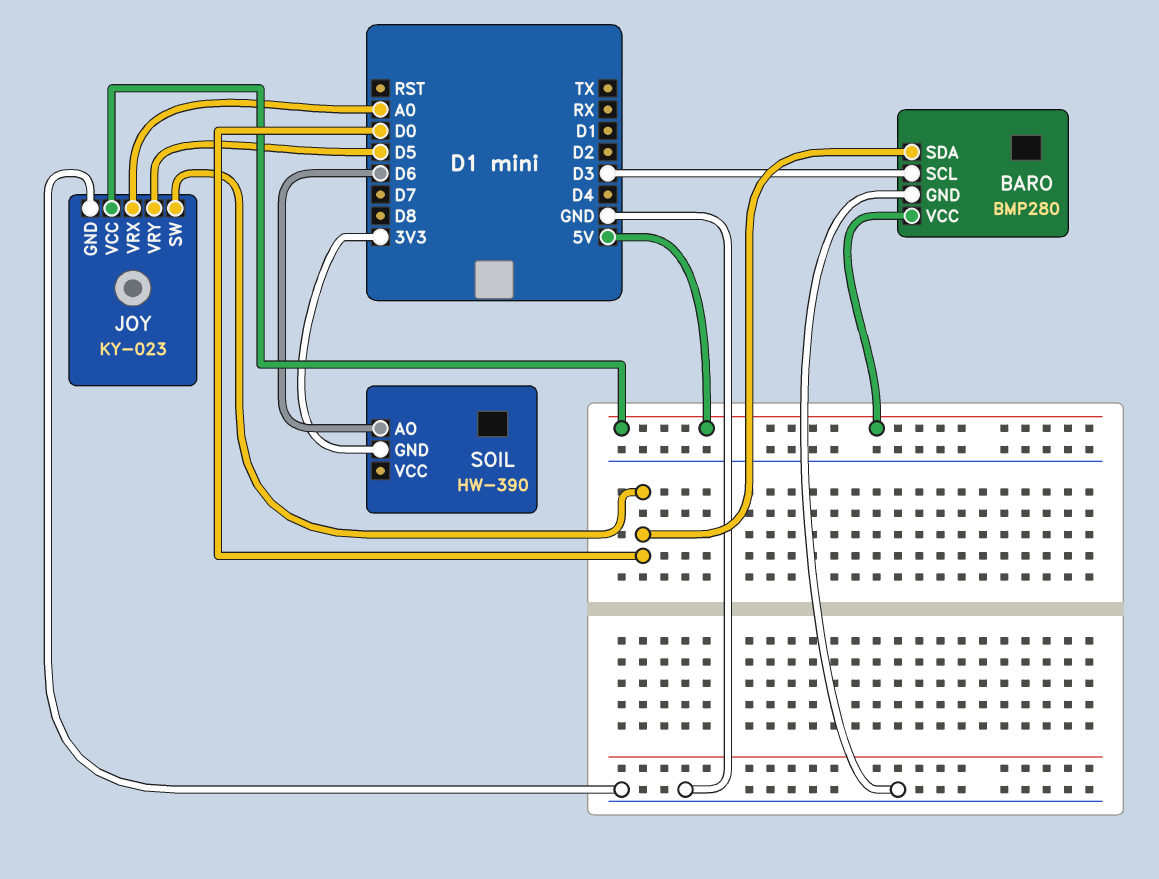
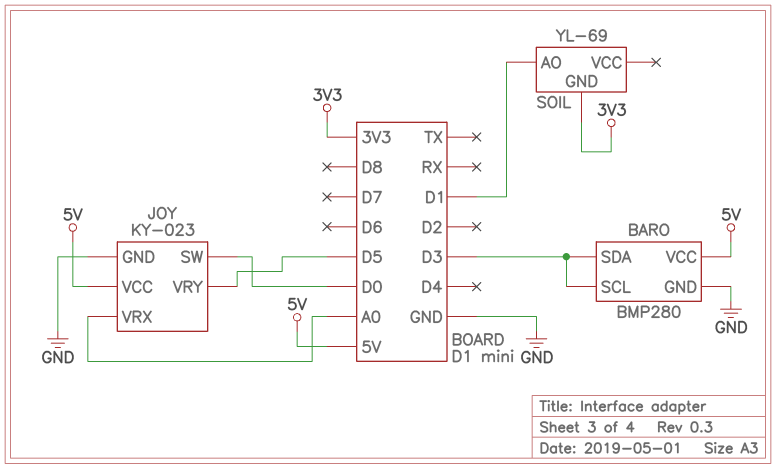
BARO pin SDA: D0 -> D3
SOIL: HW-390 -> YL-69
SOIL pin AO: D6 -> D1

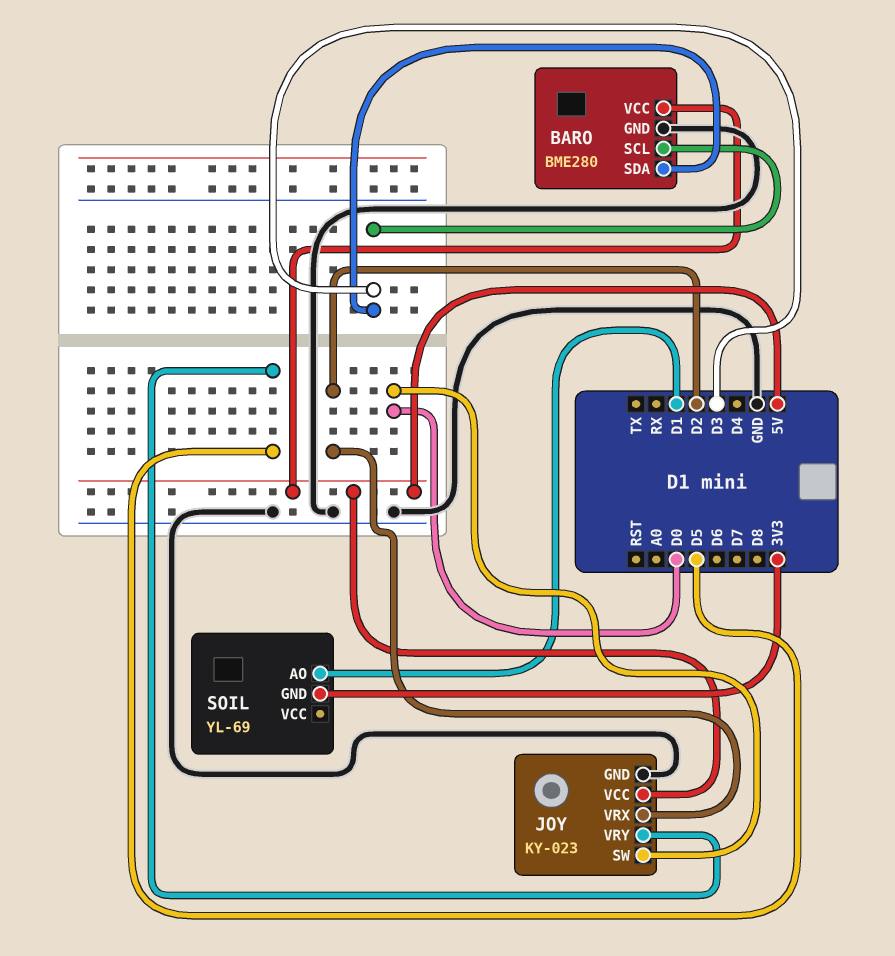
BARO: BMP280 -> BME280
JOY pin VRX: A0 -> D2

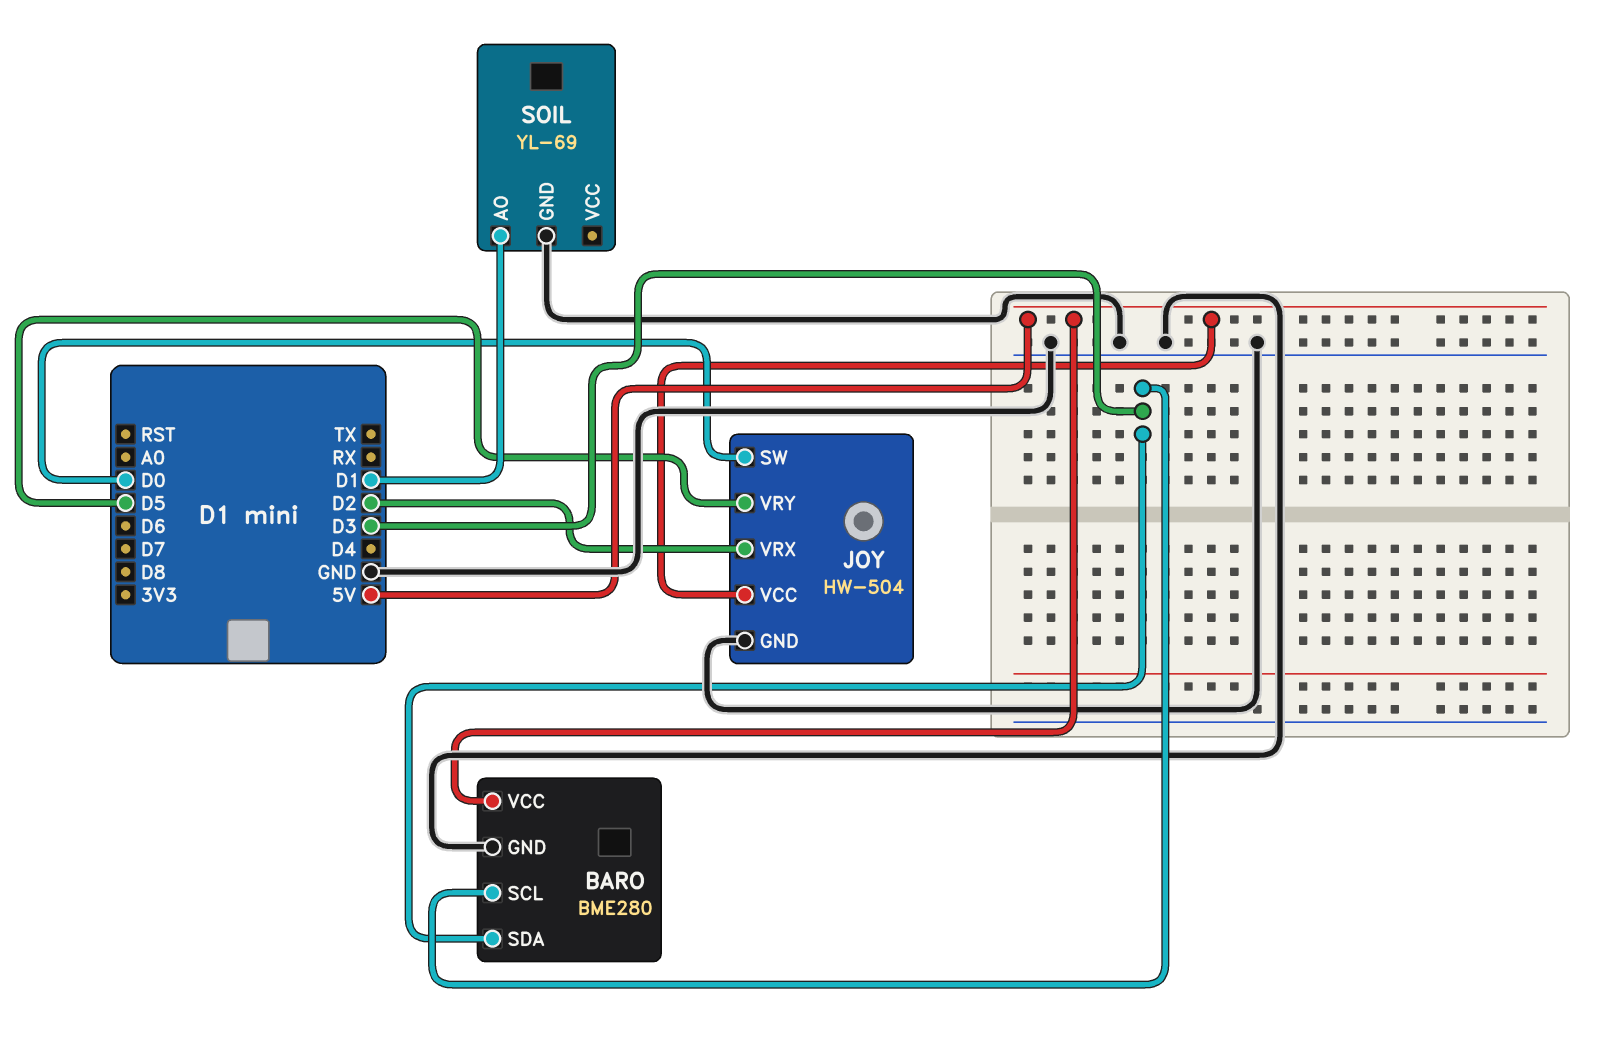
JOY: KY-023 -> HW-504
SOIL pin GND: 3V3 -> GND

